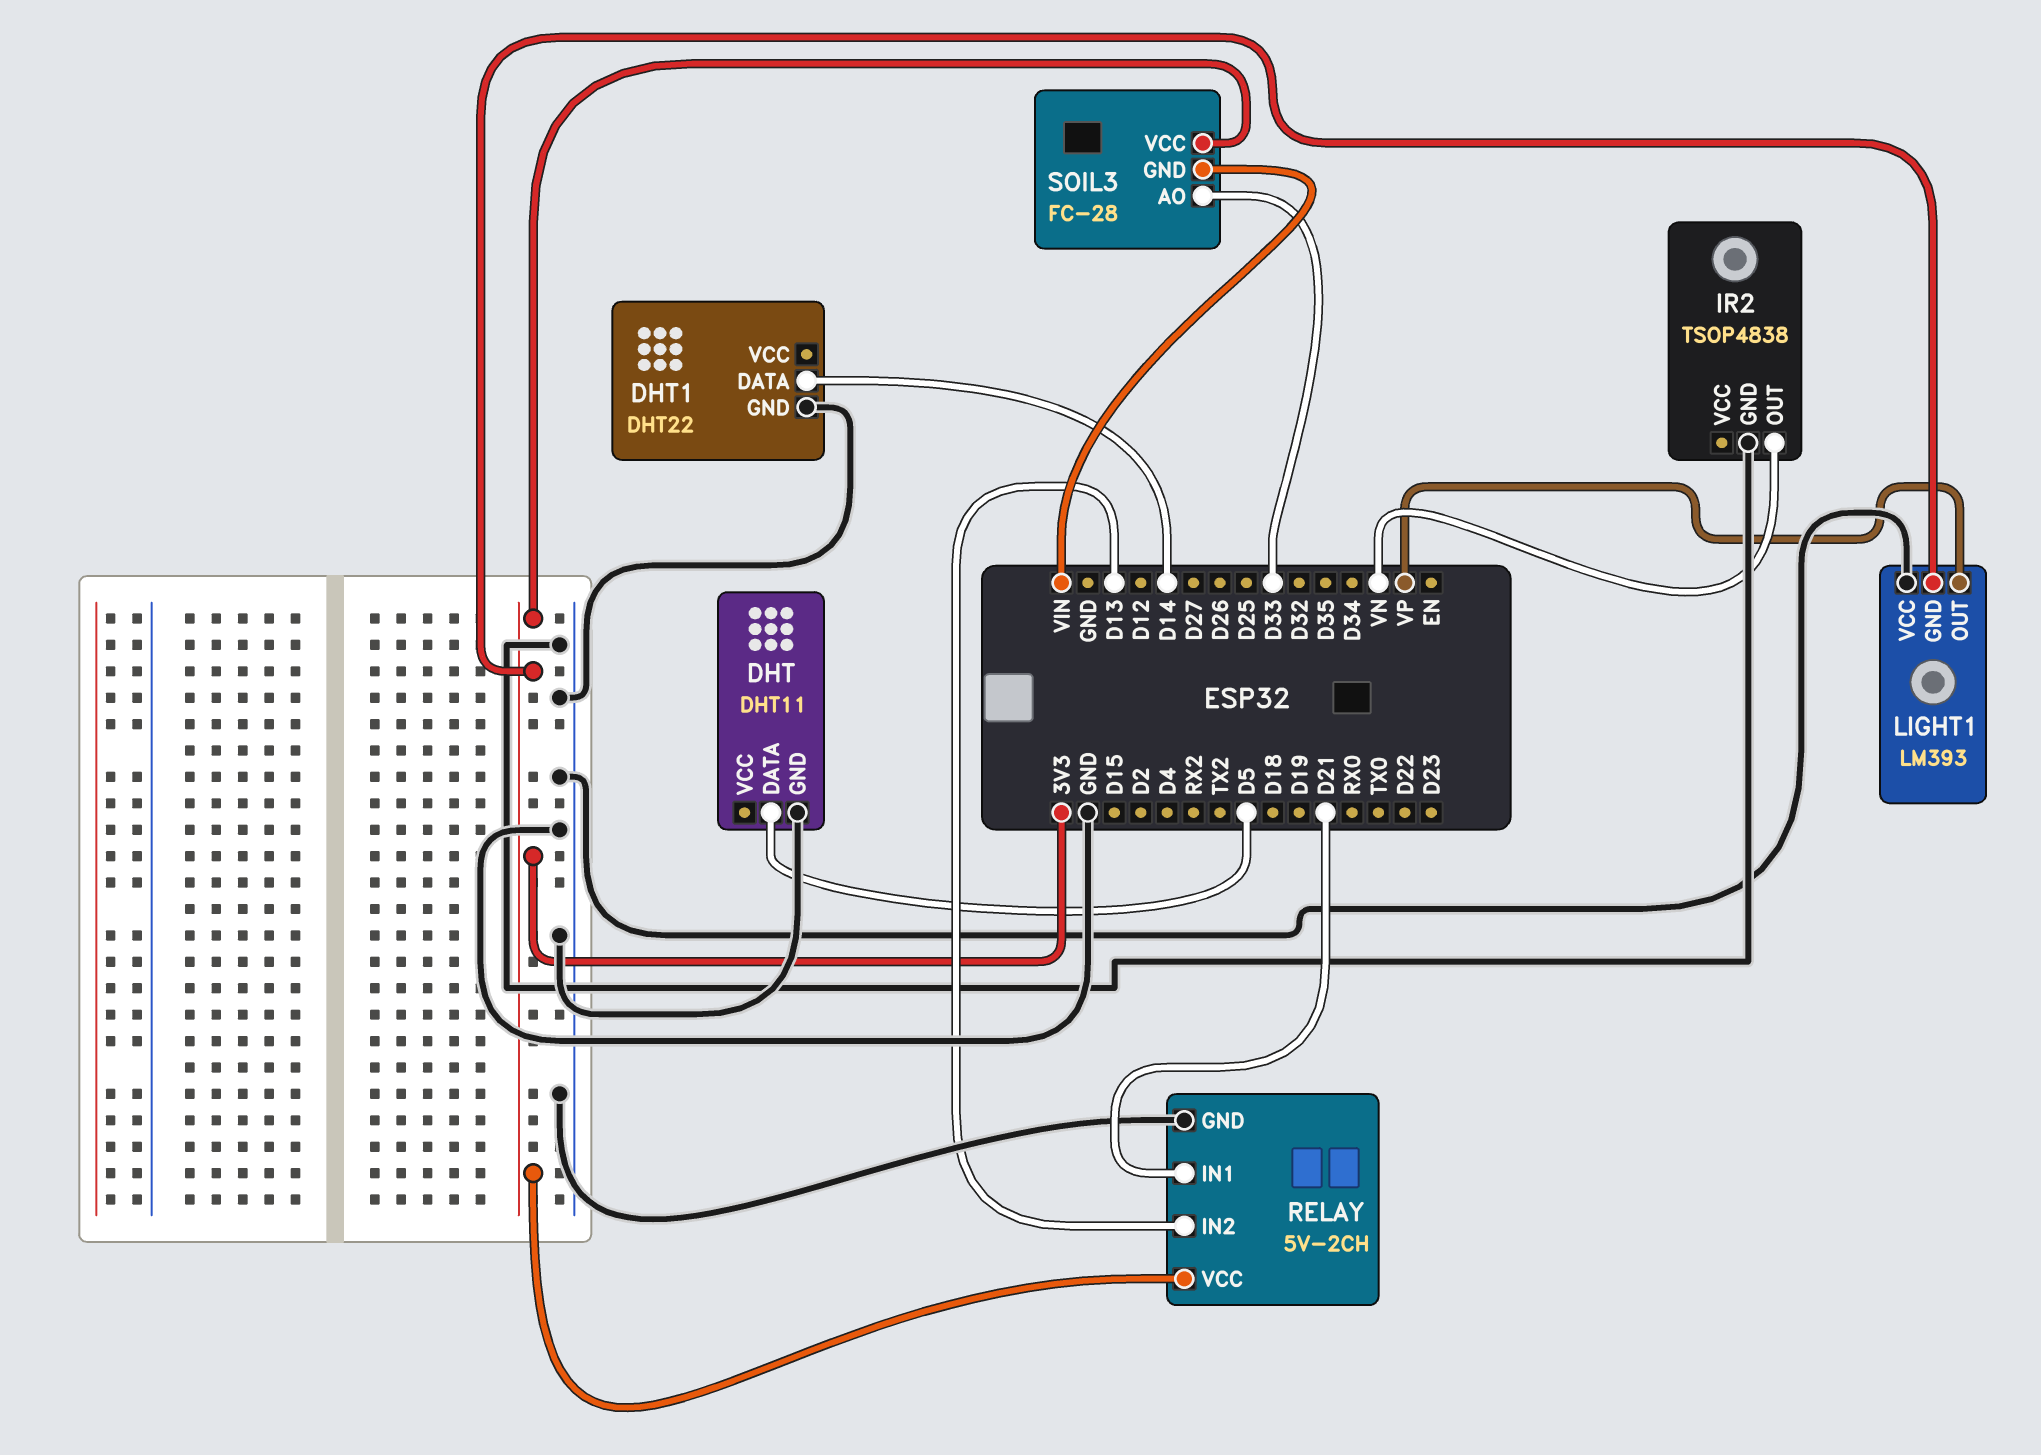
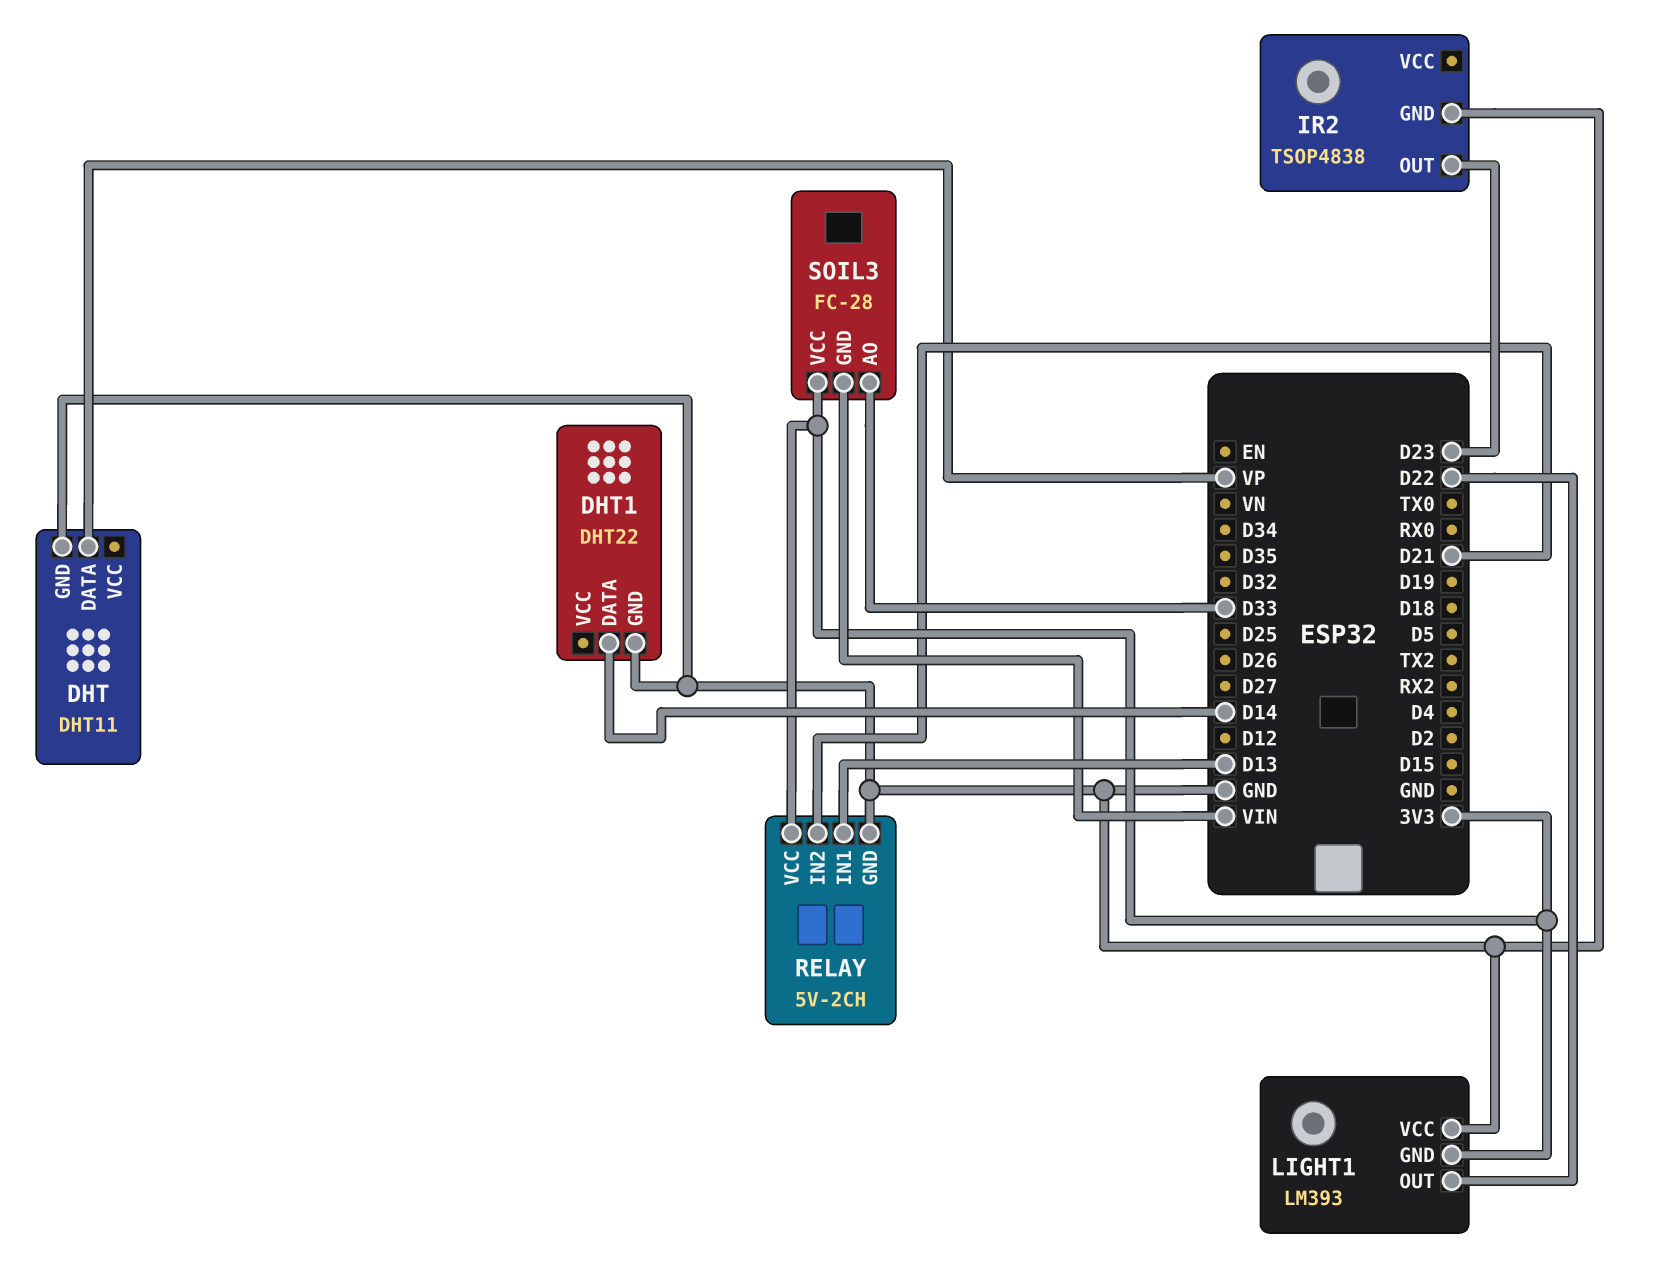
DHT pin DATA: D5 -> VP
IR2 pin OUT: VN -> D23
LIGHT1 pin OUT: VP -> D22
RELAY pin IN1: D21 -> D13
RELAY pin IN2: D13 -> D21

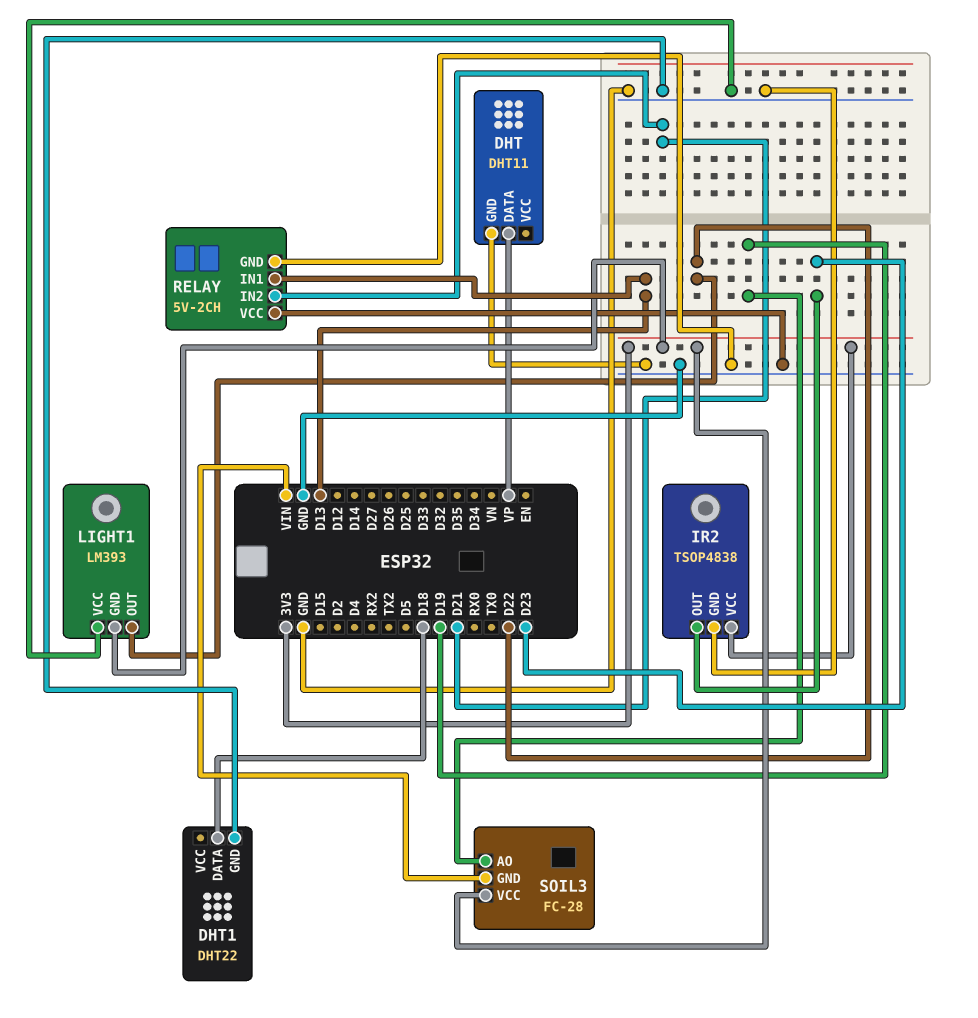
DHT1 pin DATA: D14 -> D18
IR2 pin VCC: none -> 3V3
RELAY pin VCC: 3V3 -> GND
SOIL3 pin AO: D33 -> D19

